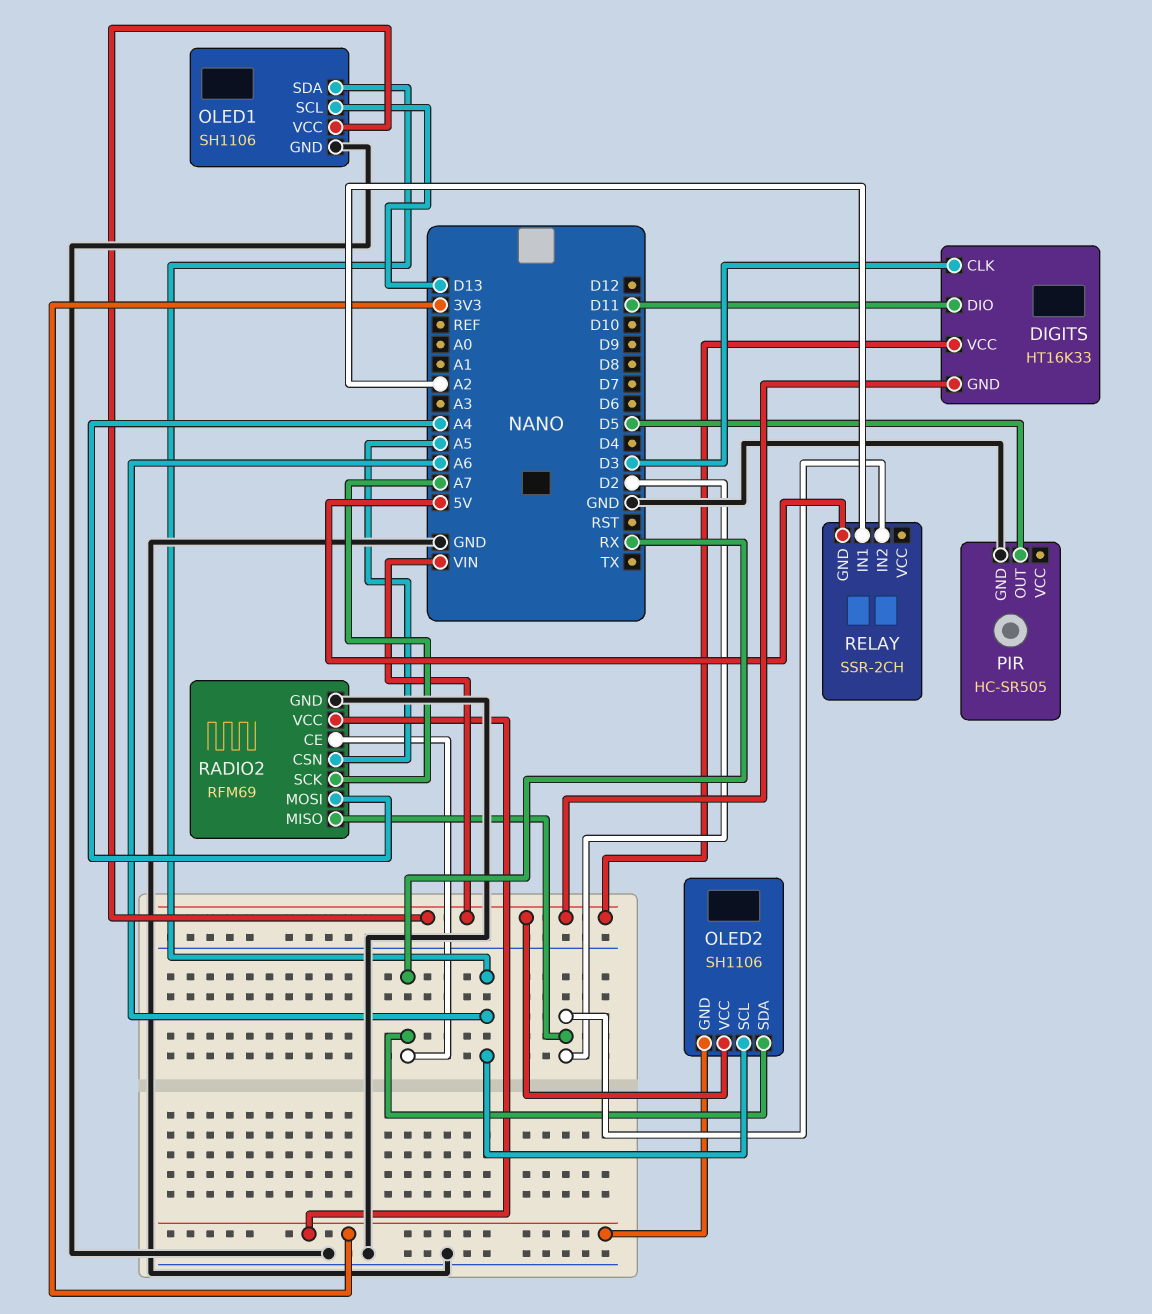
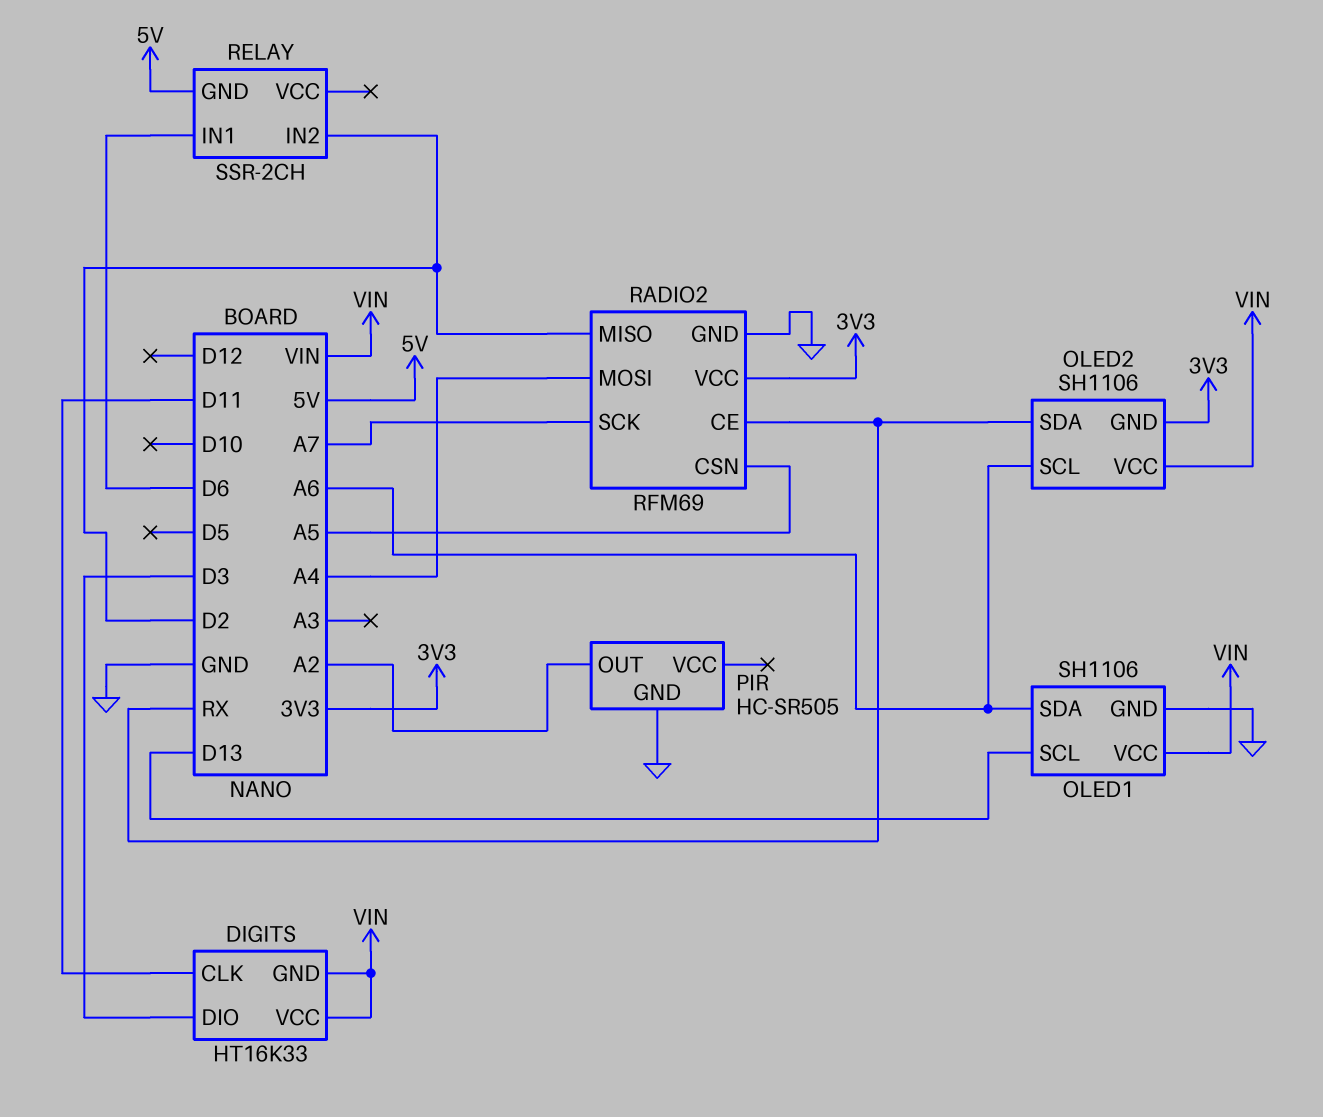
DIGITS pin CLK: D3 -> D11
DIGITS pin DIO: D11 -> D3
PIR pin OUT: D5 -> A2
RELAY pin IN1: A2 -> D6

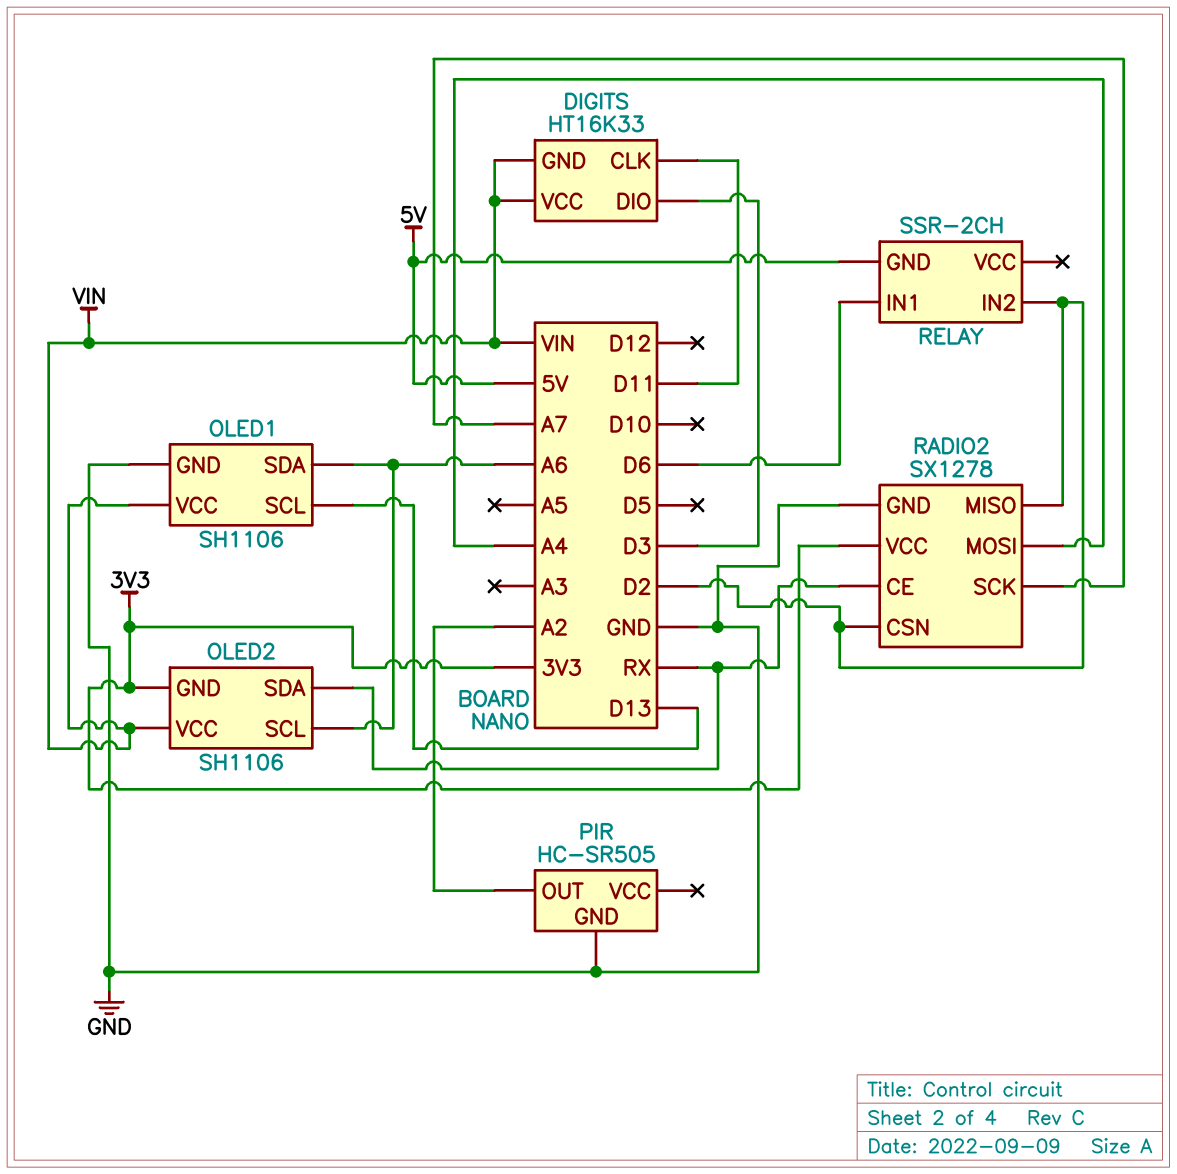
RADIO2: RFM69 -> SX1278
RADIO2 pin CSN: A5 -> D2

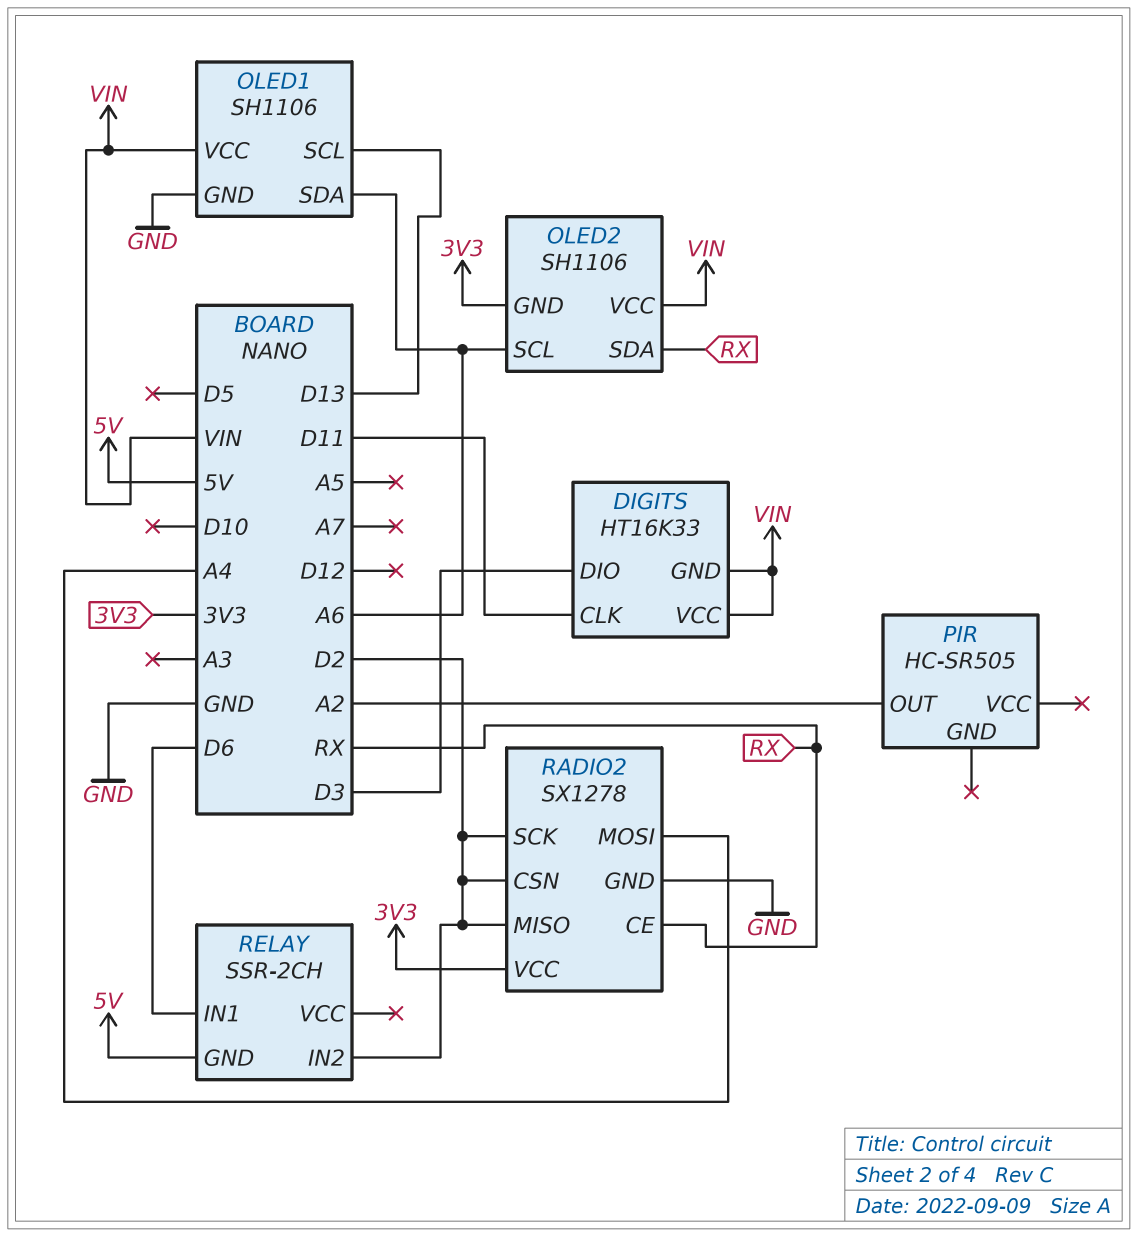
PIR pin GND: GND -> none
RADIO2 pin SCK: A7 -> D2

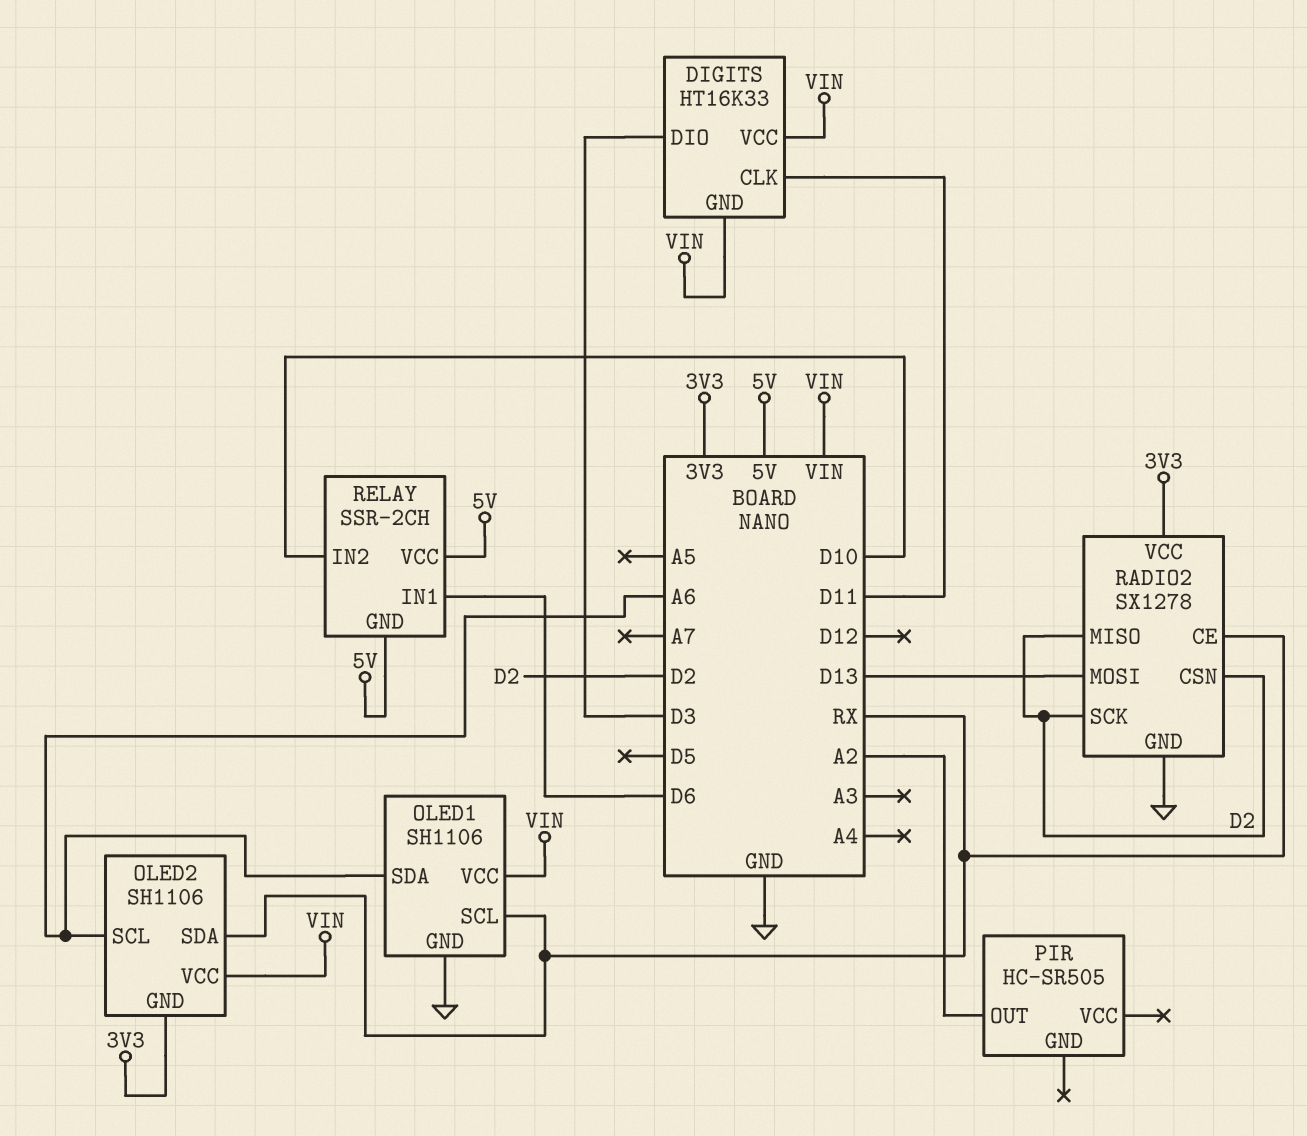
OLED1 pin SCL: D13 -> RX
RADIO2 pin MOSI: A4 -> D13
RELAY pin IN2: D2 -> D10
RELAY pin VCC: none -> 5V

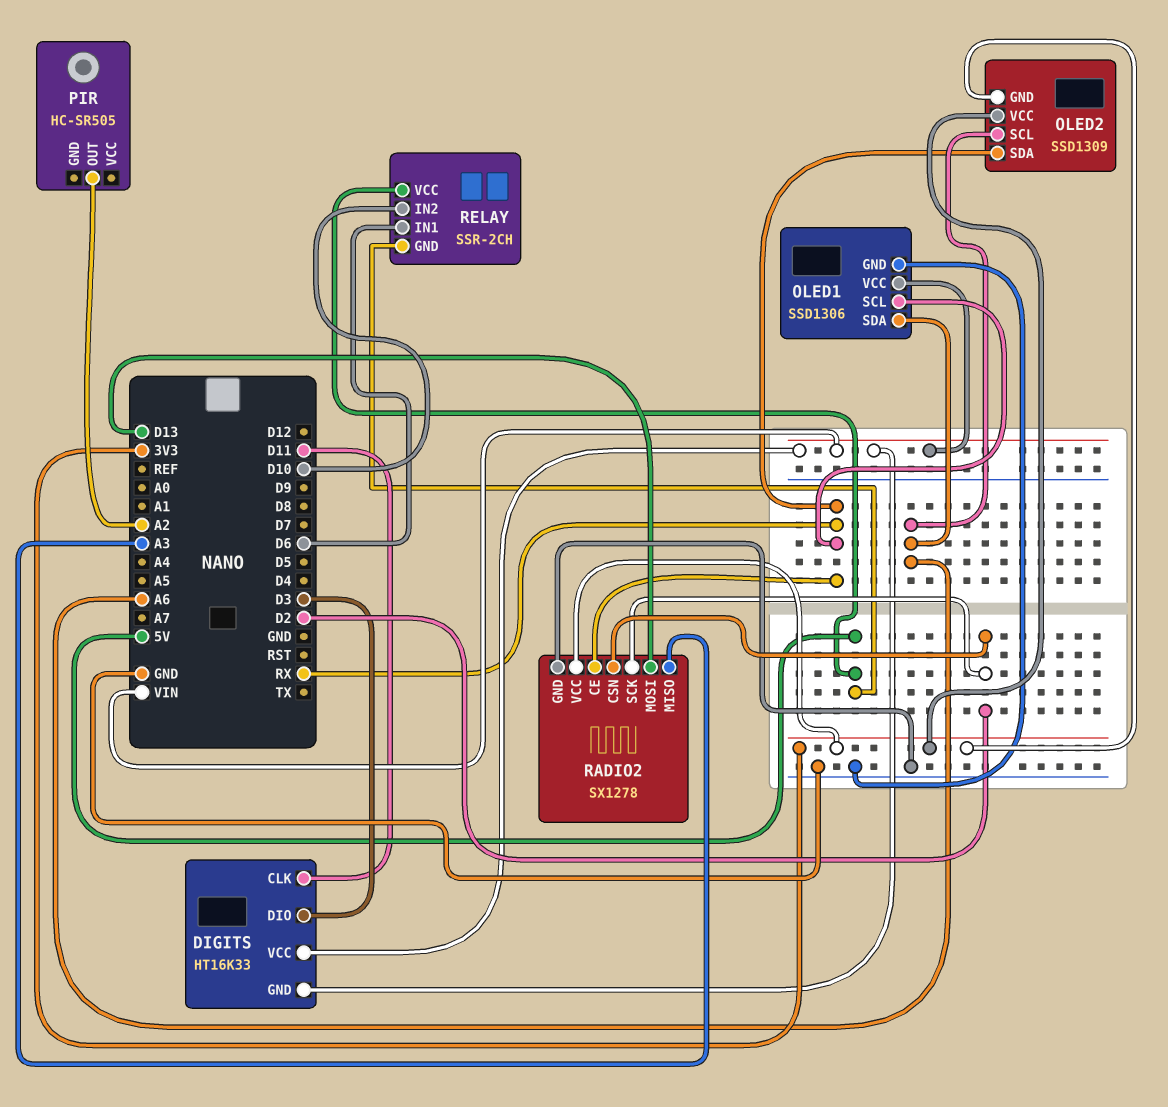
OLED1: SH1106 -> SSD1306
OLED2: SH1106 -> SSD1309
OLED2 pin VCC: VIN -> 3V3
RADIO2 pin MISO: D2 -> A3

